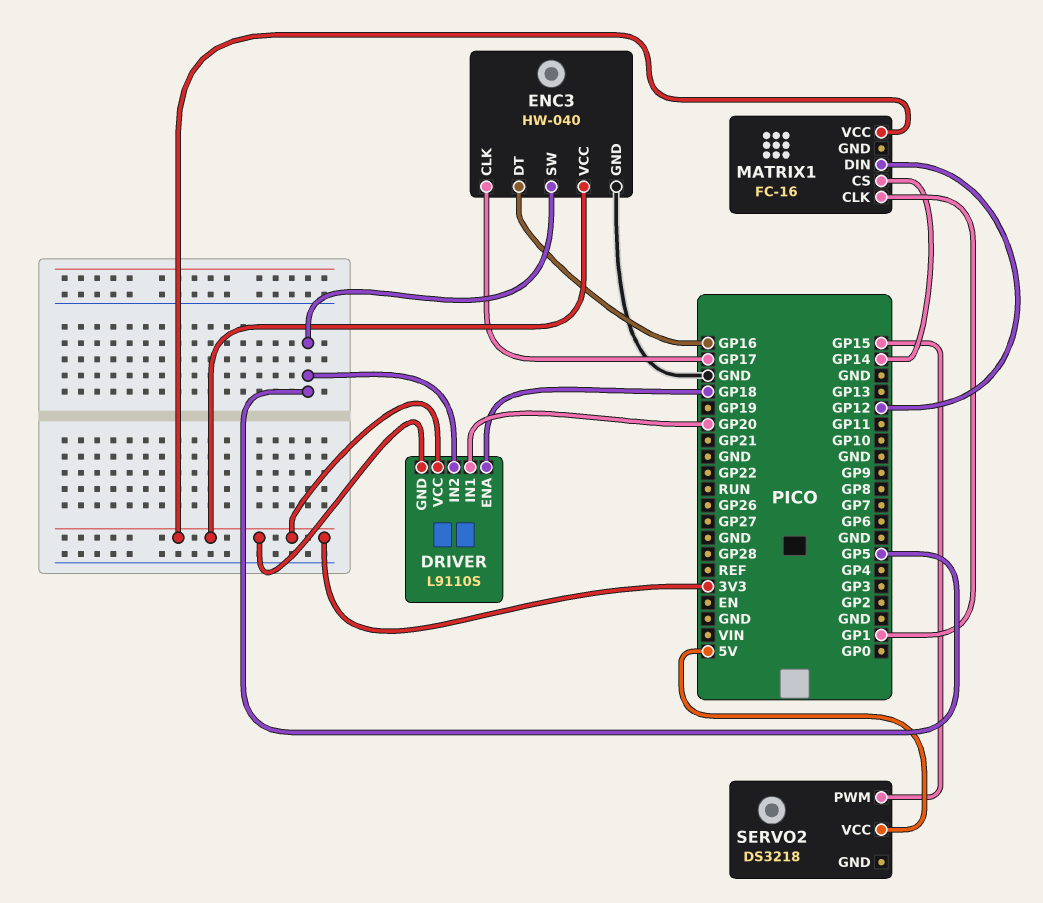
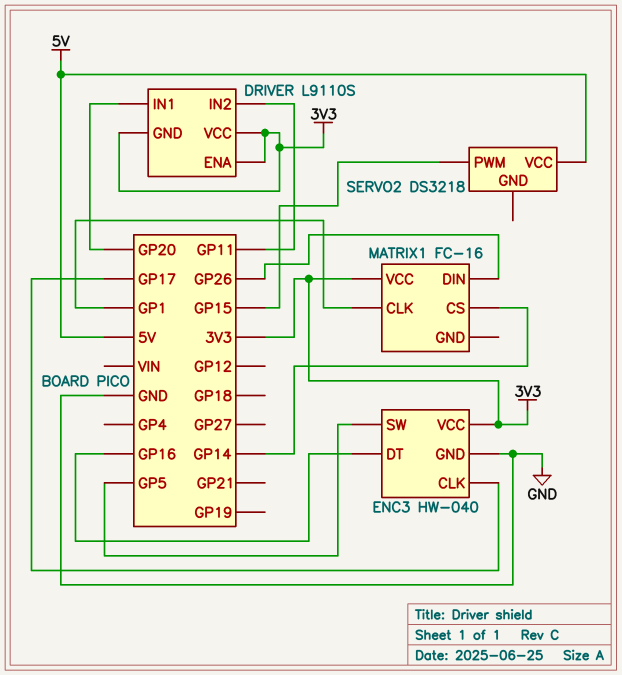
DRIVER pin ENA: GP18 -> 3V3
DRIVER pin IN2: GP5 -> GP11
MATRIX1 pin DIN: GP12 -> GP26

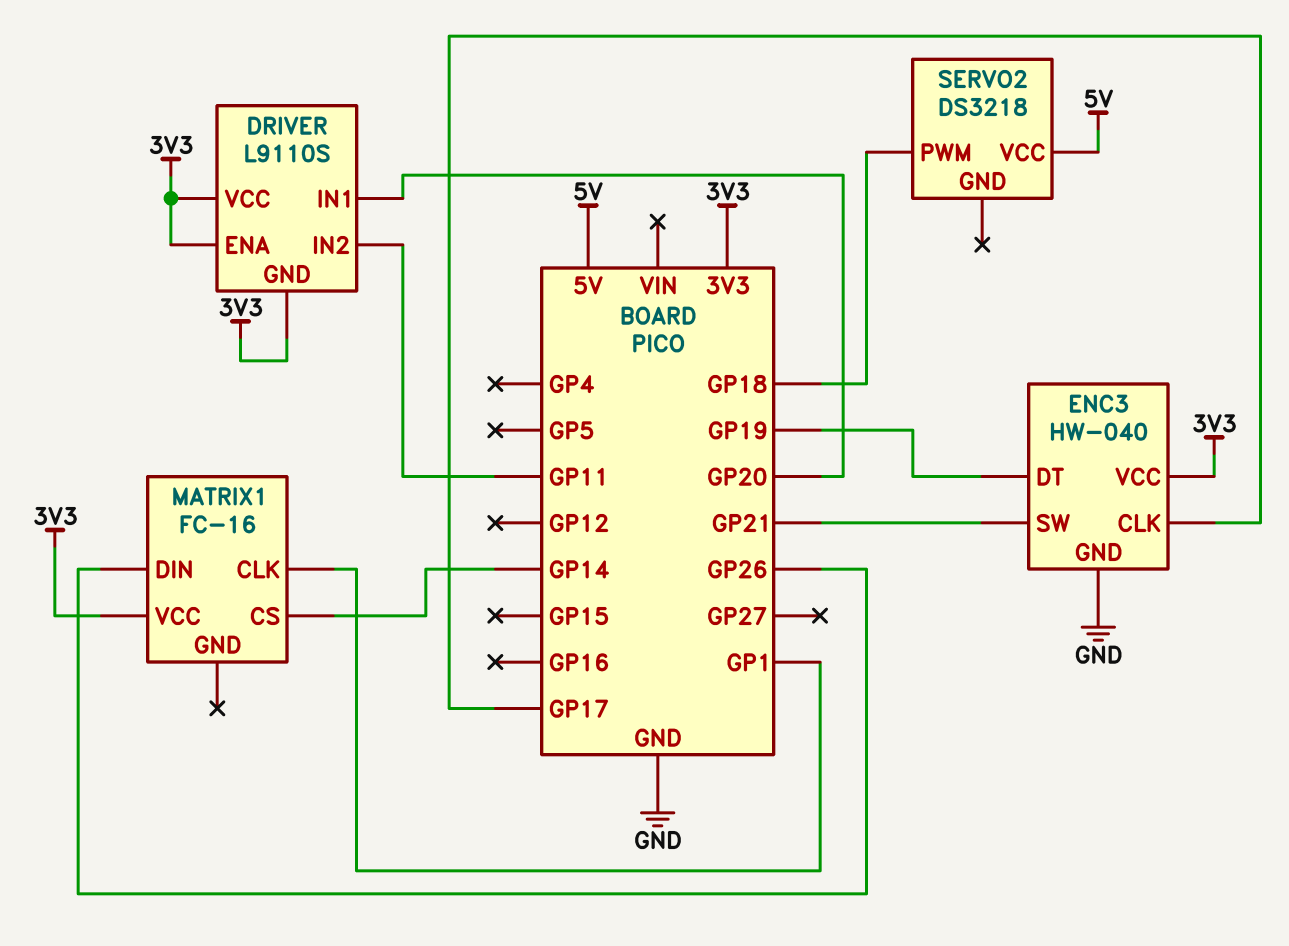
ENC3 pin DT: GP16 -> GP19
ENC3 pin SW: GP5 -> GP21
SERVO2 pin PWM: GP15 -> GP18

